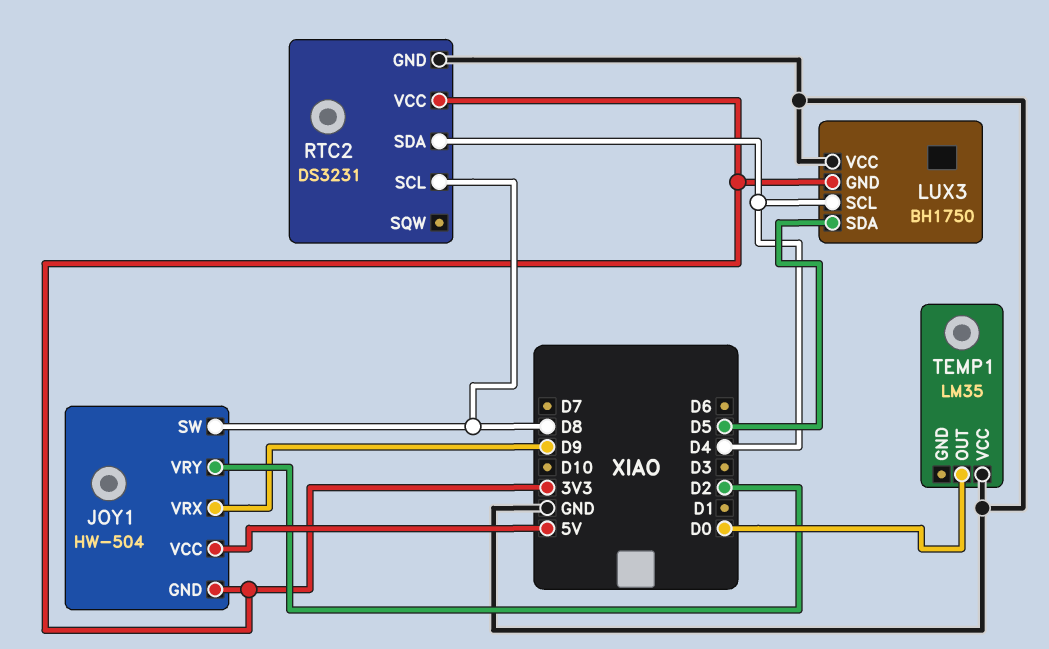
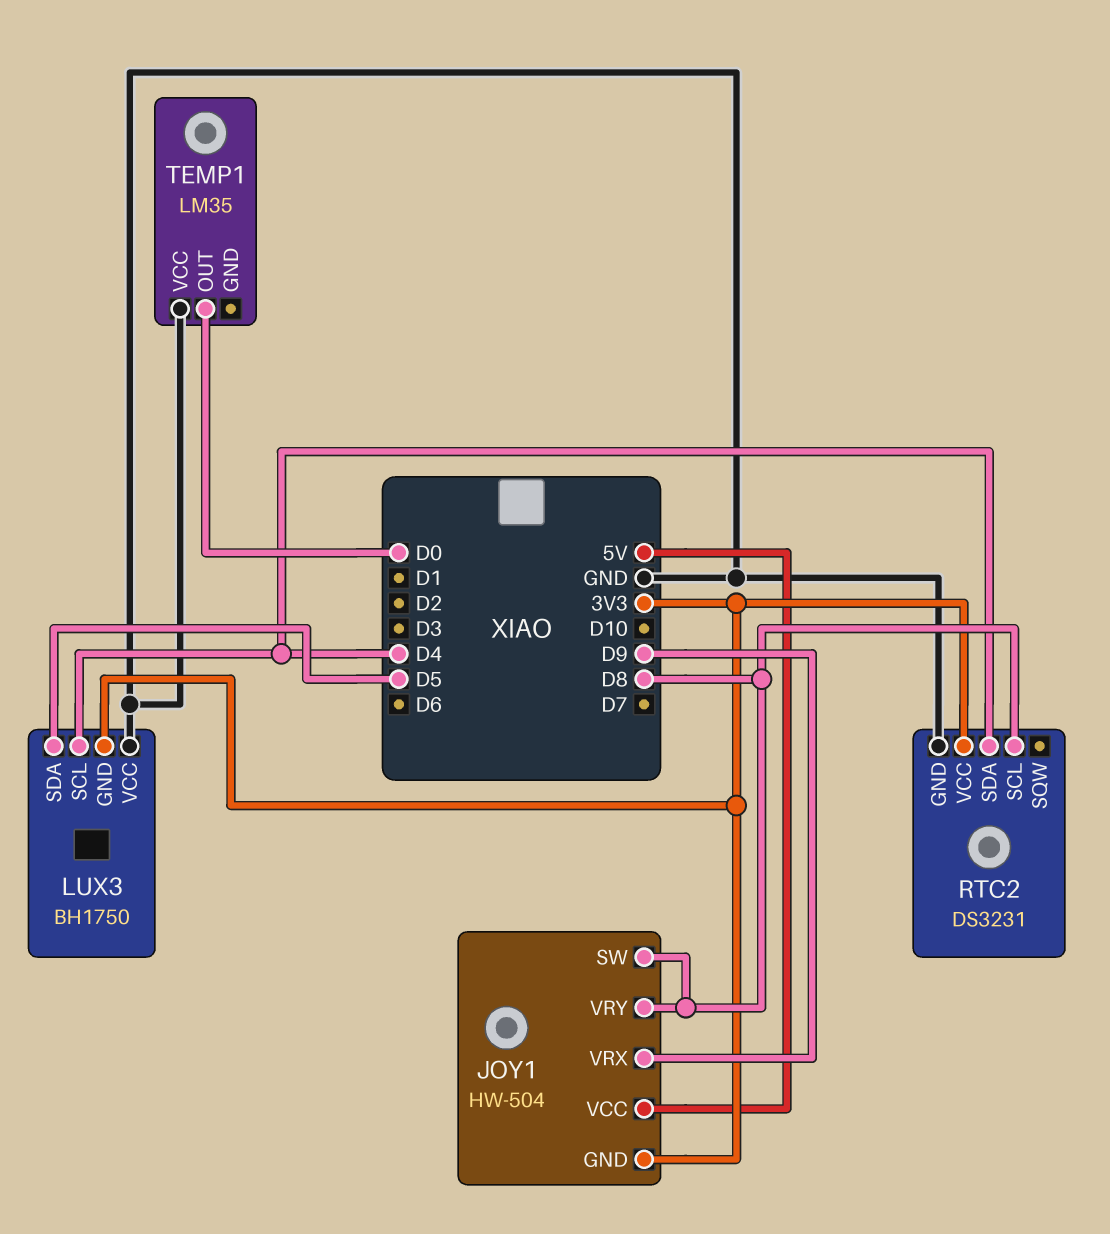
JOY1 pin VRY: D2 -> D8

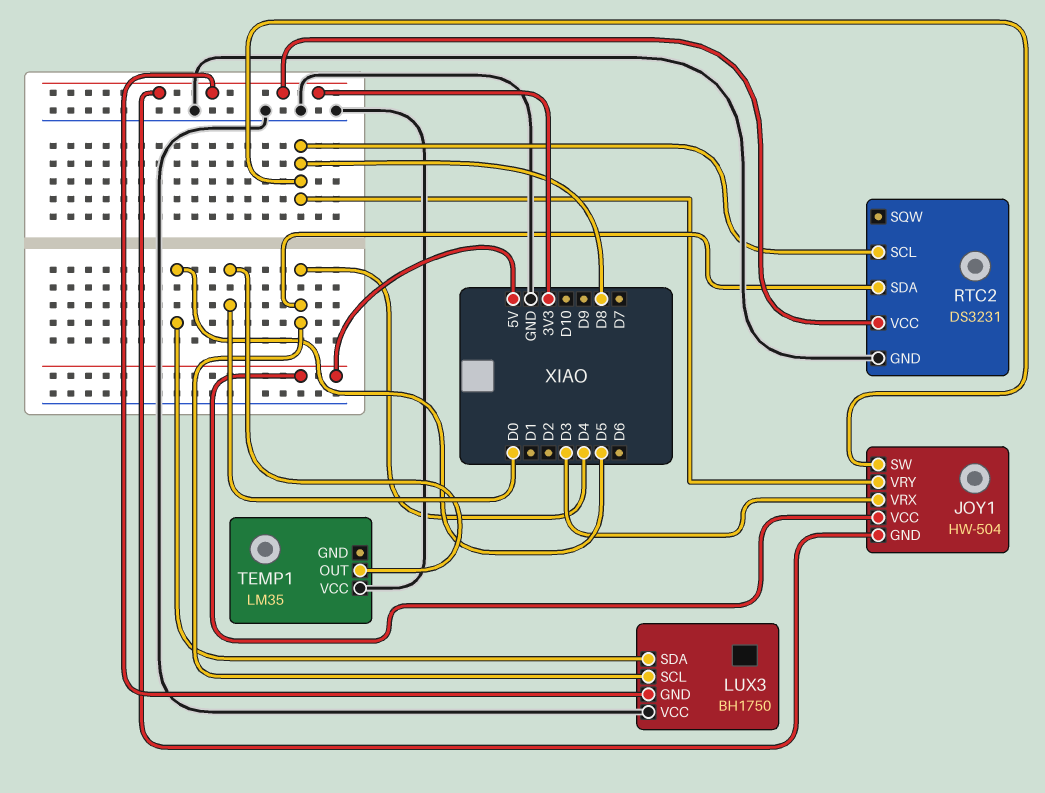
JOY1 pin VRX: D9 -> D3

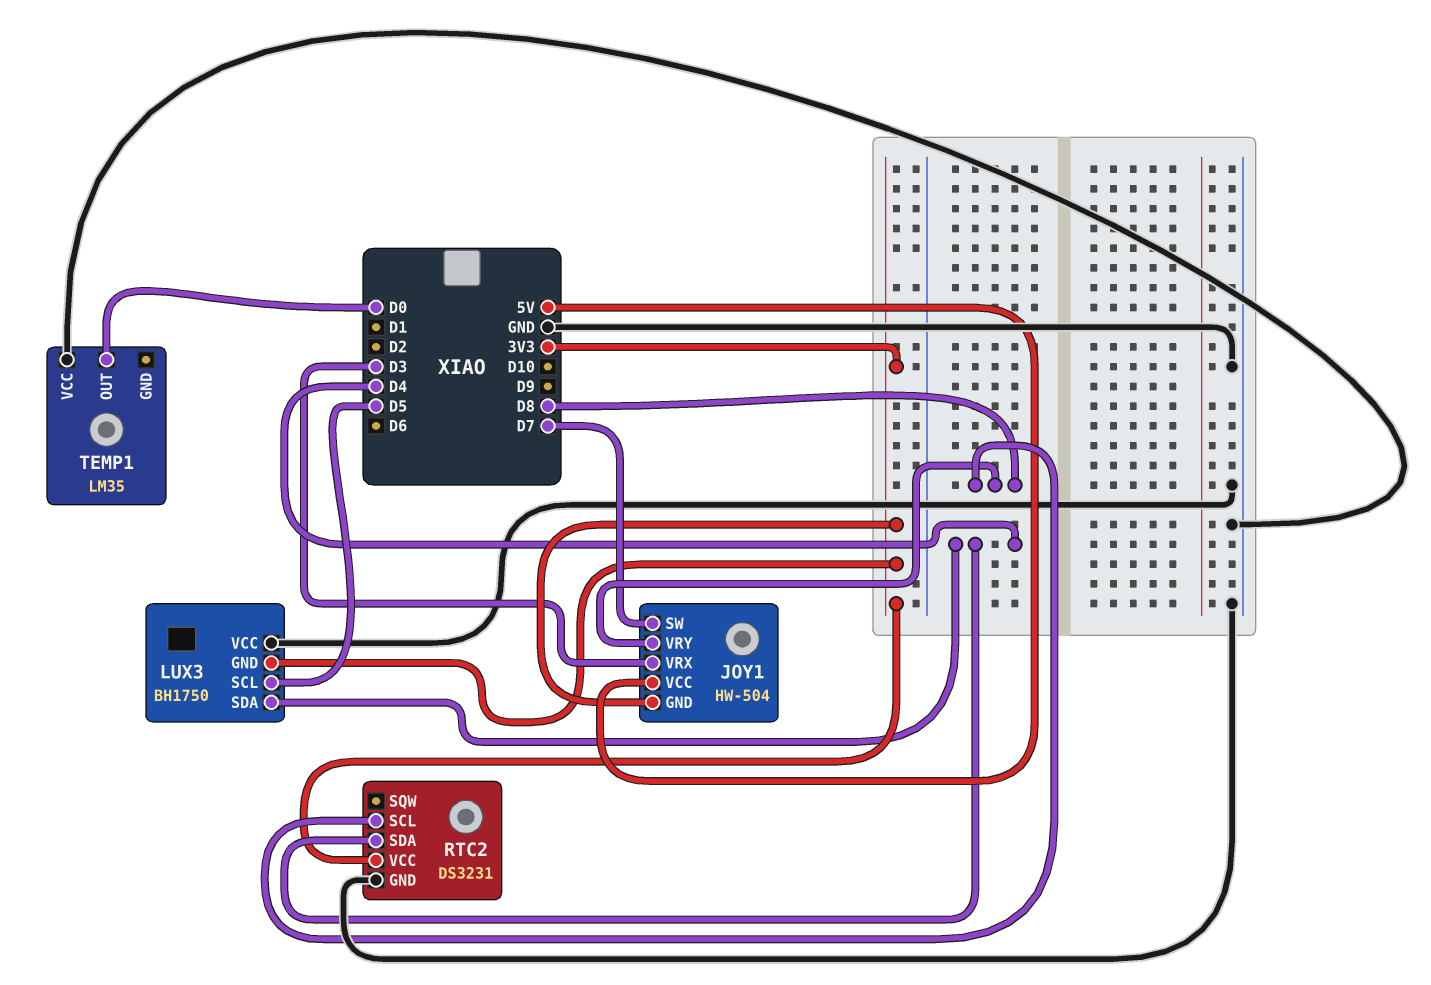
JOY1 pin SW: D8 -> D7
LUX3 pin SCL: D4 -> D5
LUX3 pin SDA: D5 -> D4

